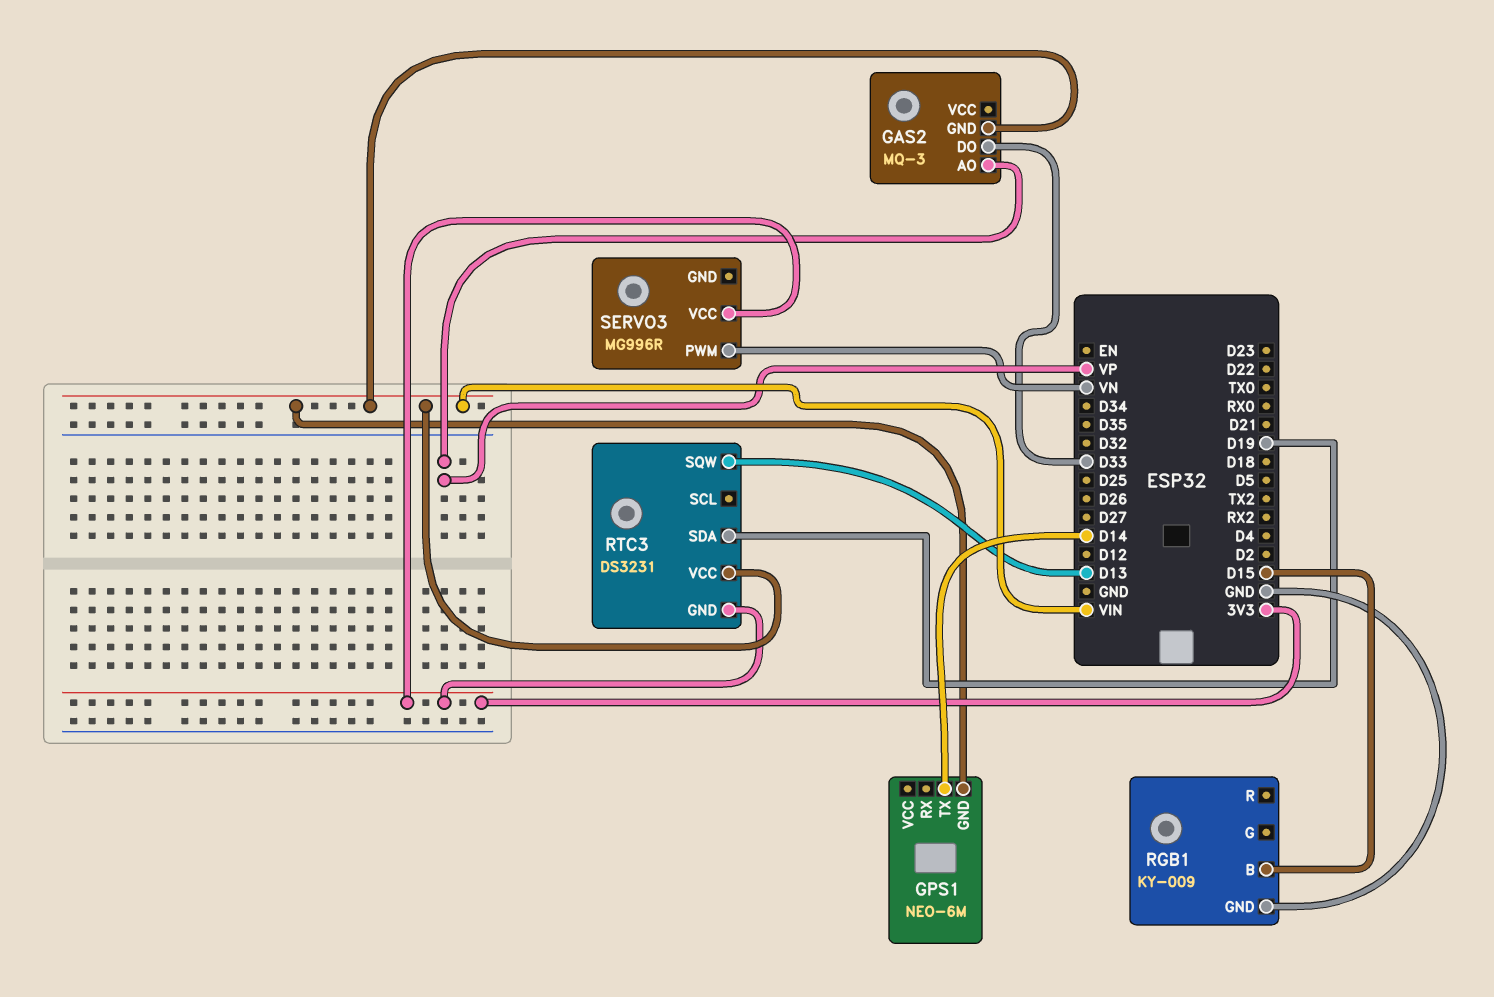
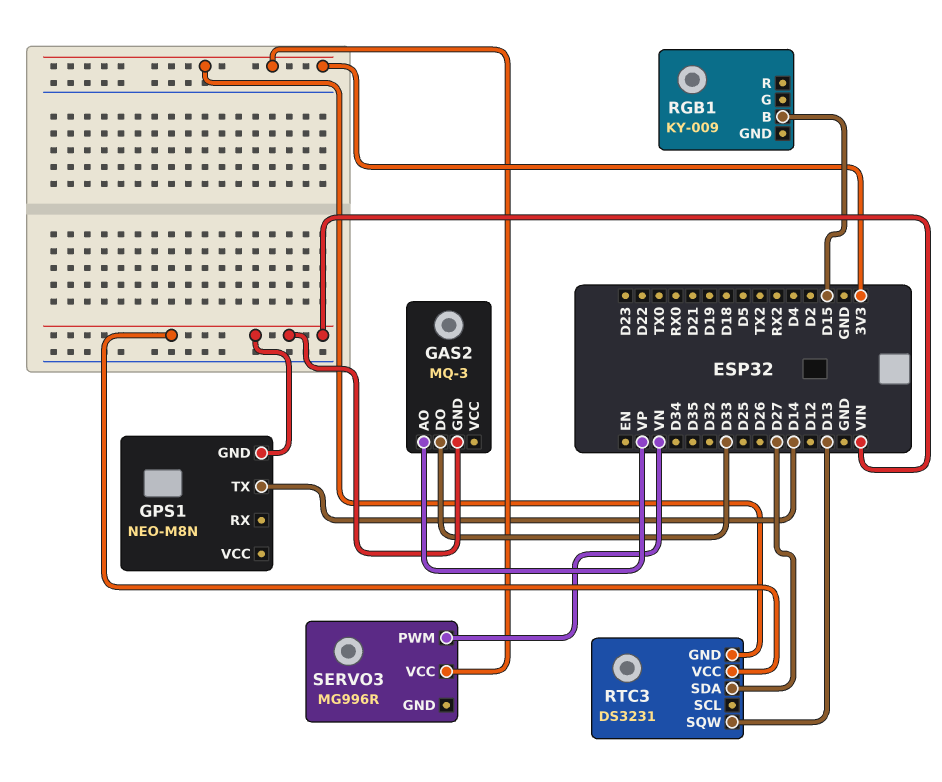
GPS1: NEO-6M -> NEO-M8N
RGB1 pin GND: GND -> none
RTC3 pin SDA: D19 -> D27

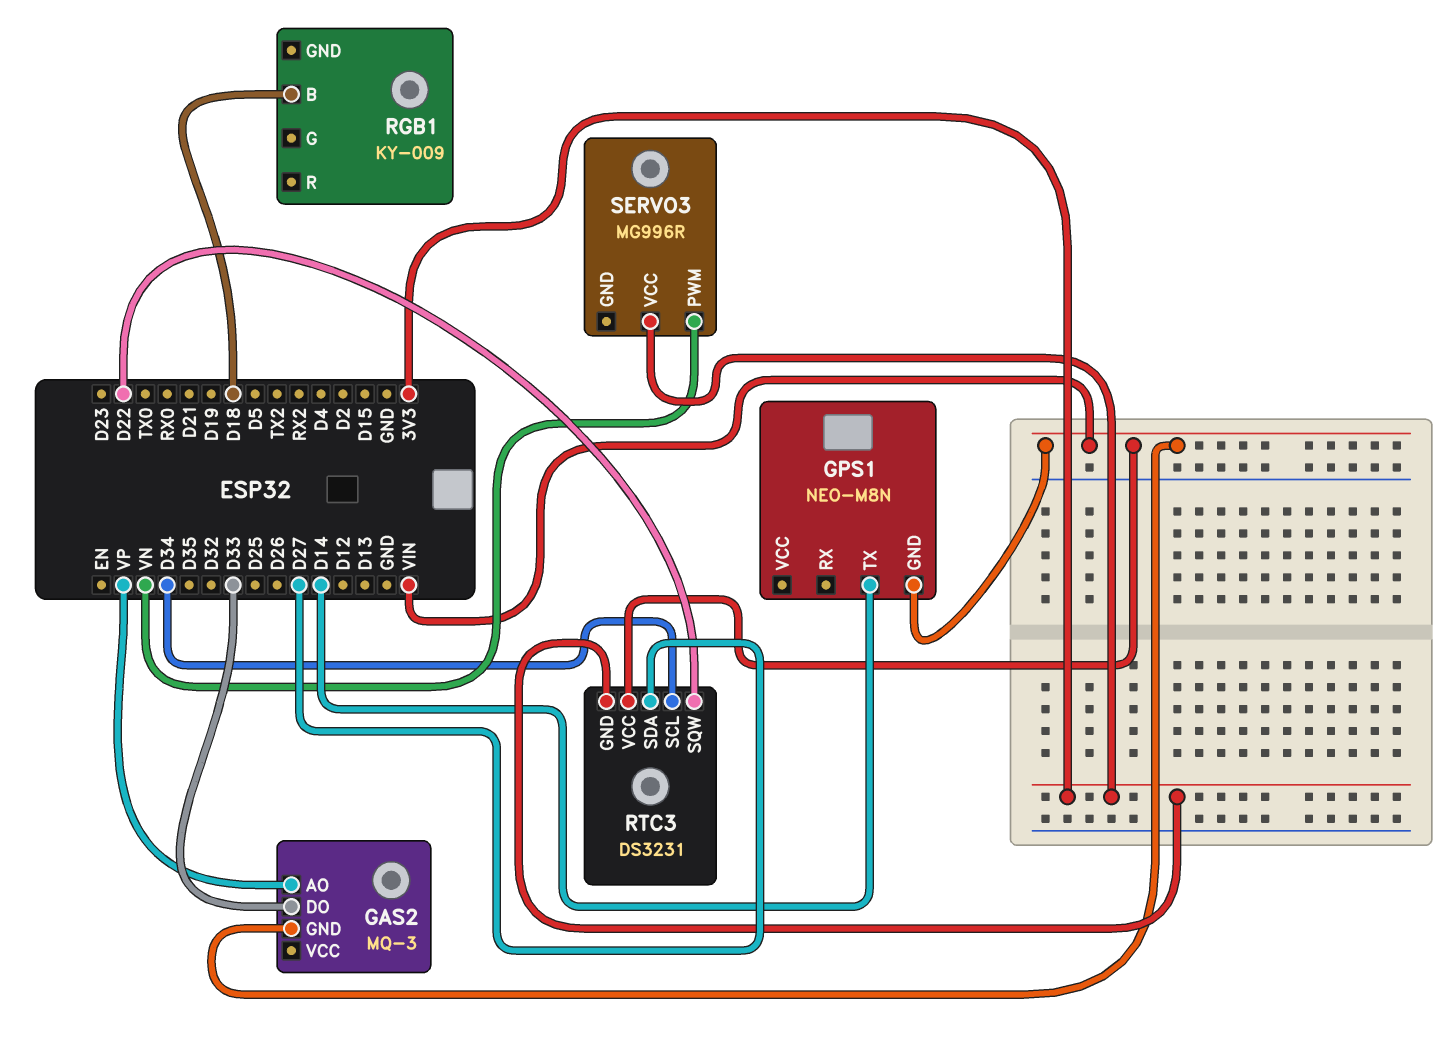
RGB1 pin B: D15 -> D18
RTC3 pin SCL: none -> D34
RTC3 pin SQW: D13 -> D22

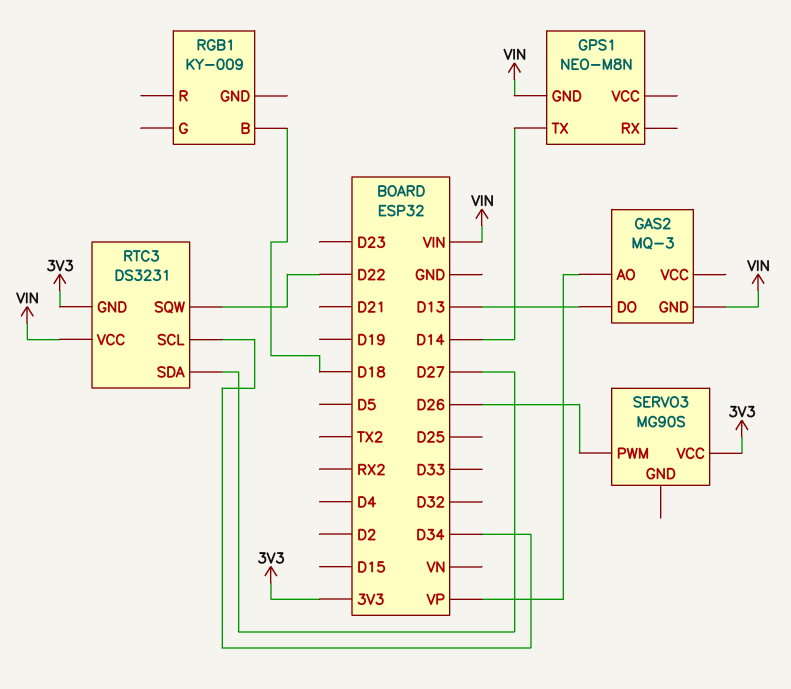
GAS2 pin DO: D33 -> D13
SERVO3: MG996R -> MG90S
SERVO3 pin PWM: VN -> D26

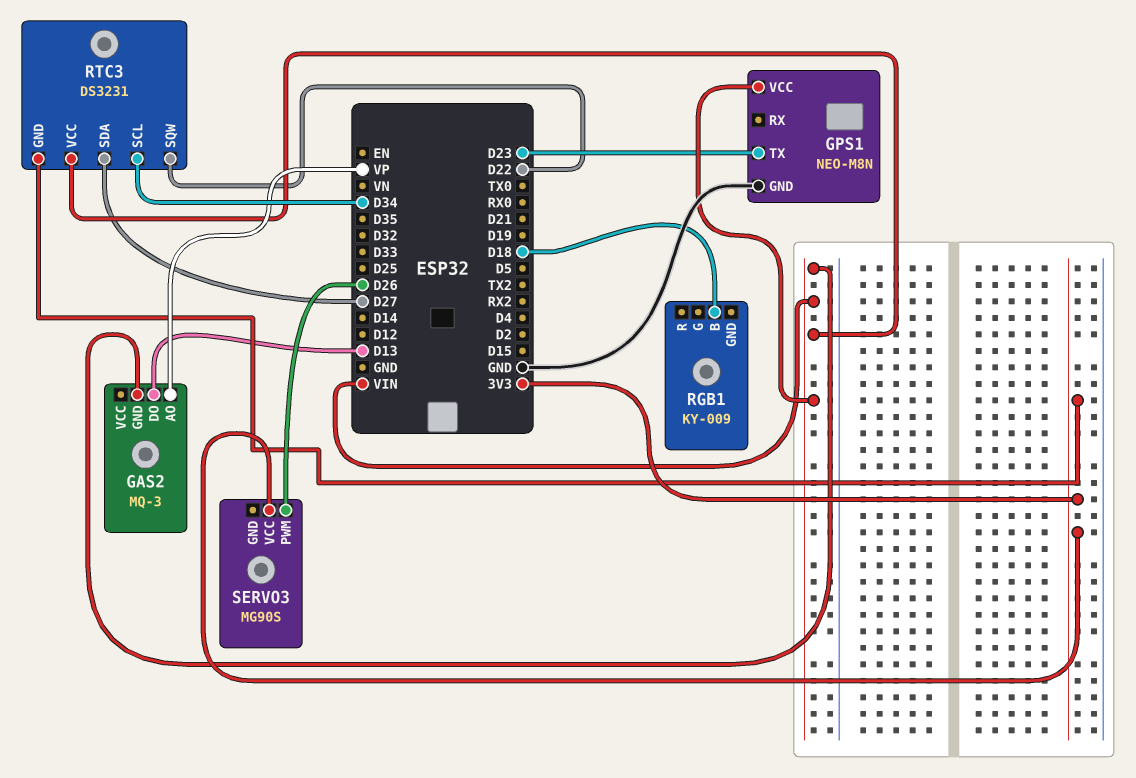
GPS1 pin GND: VIN -> GND
GPS1 pin TX: D14 -> D23
GPS1 pin VCC: none -> VIN

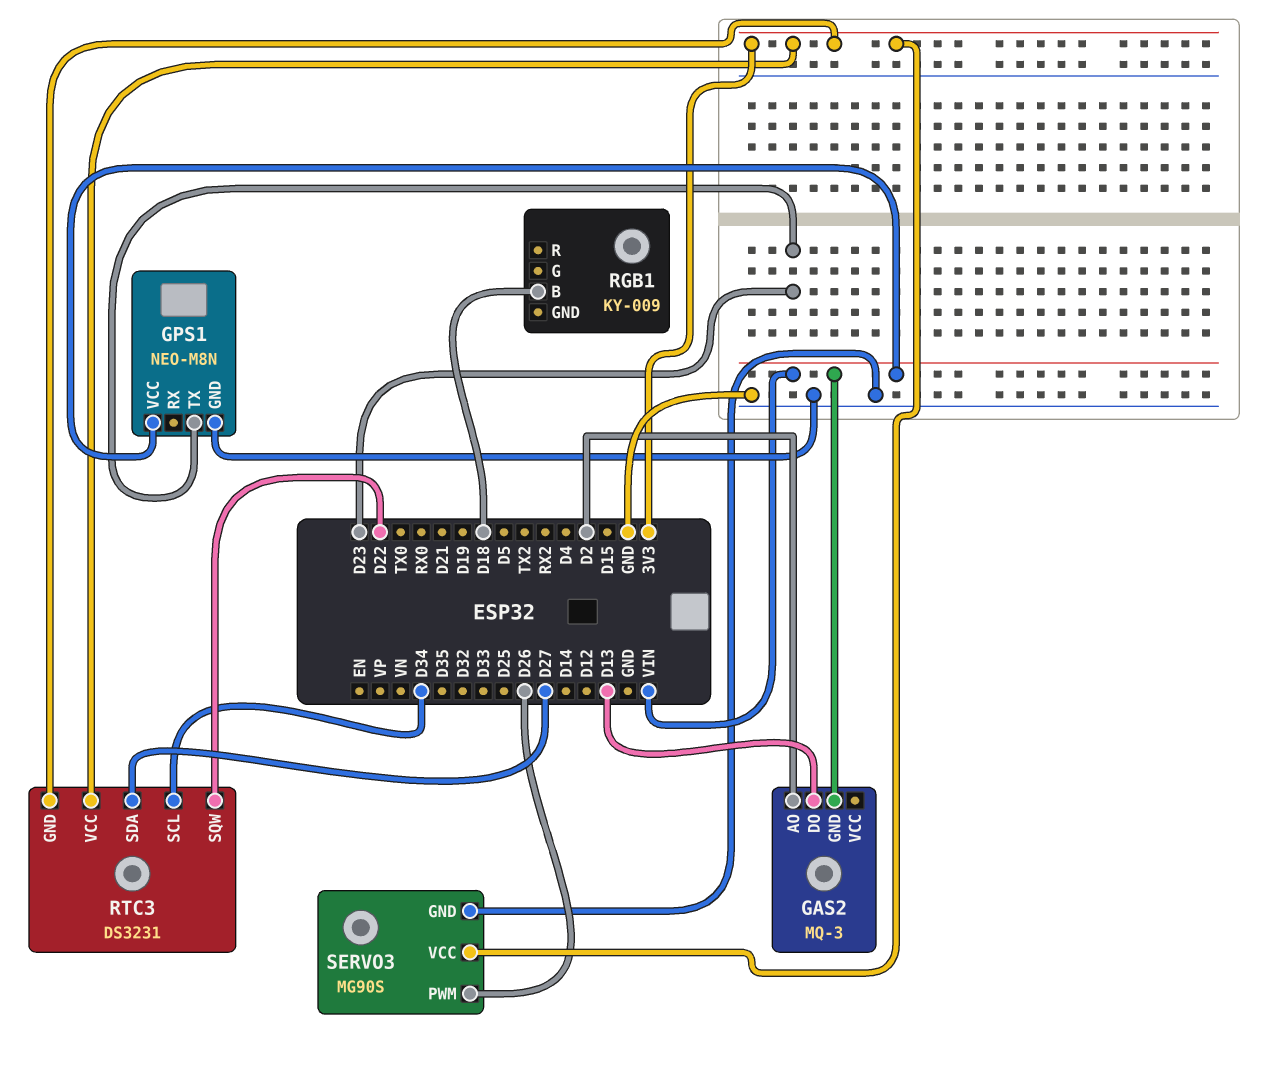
GAS2 pin AO: VP -> D2
RTC3 pin VCC: VIN -> 3V3
SERVO3 pin GND: none -> GND

